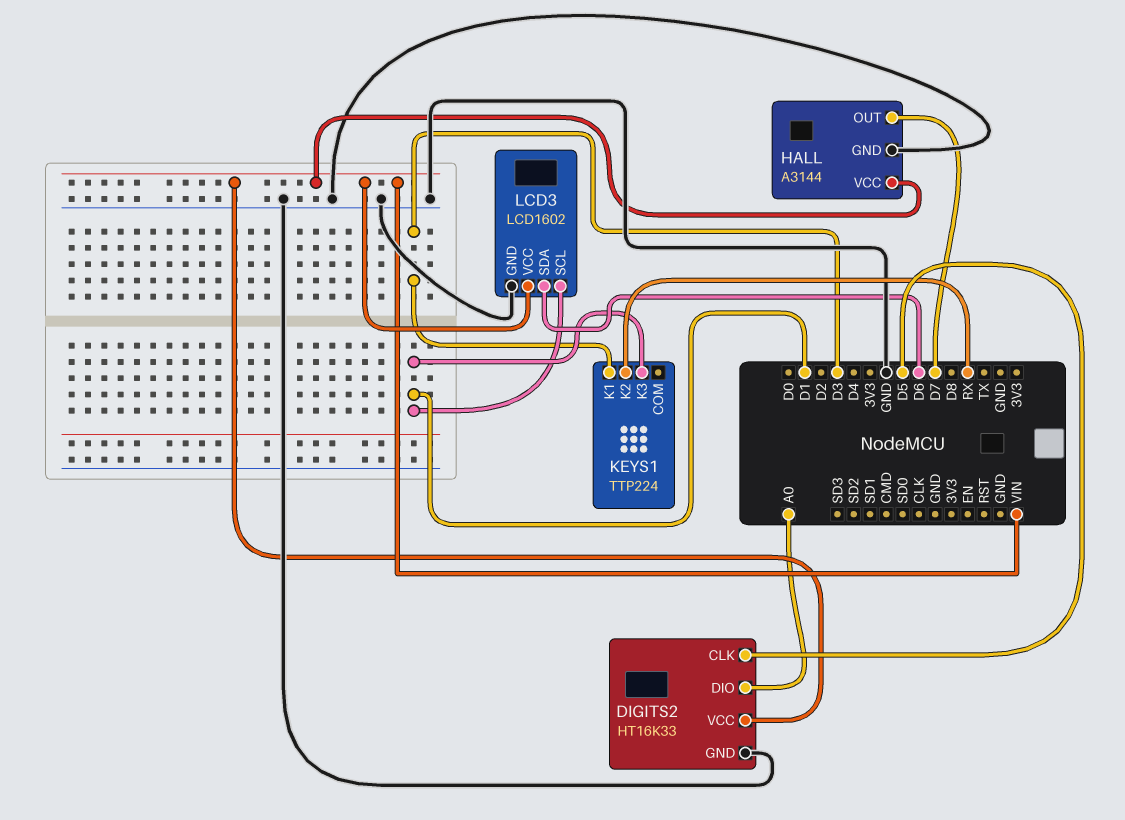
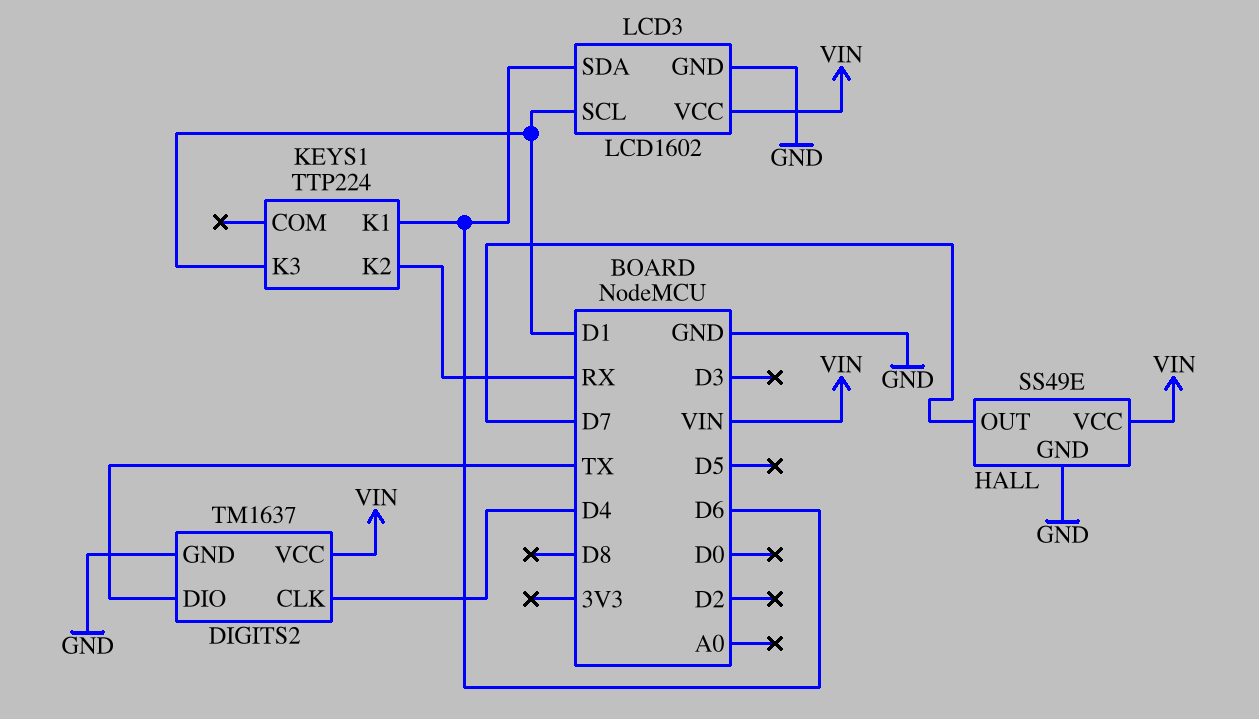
DIGITS2: HT16K33 -> TM1637
DIGITS2 pin CLK: D5 -> D4
DIGITS2 pin DIO: A0 -> TX
HALL: A3144 -> SS49E
KEYS1 pin K1: D3 -> D6

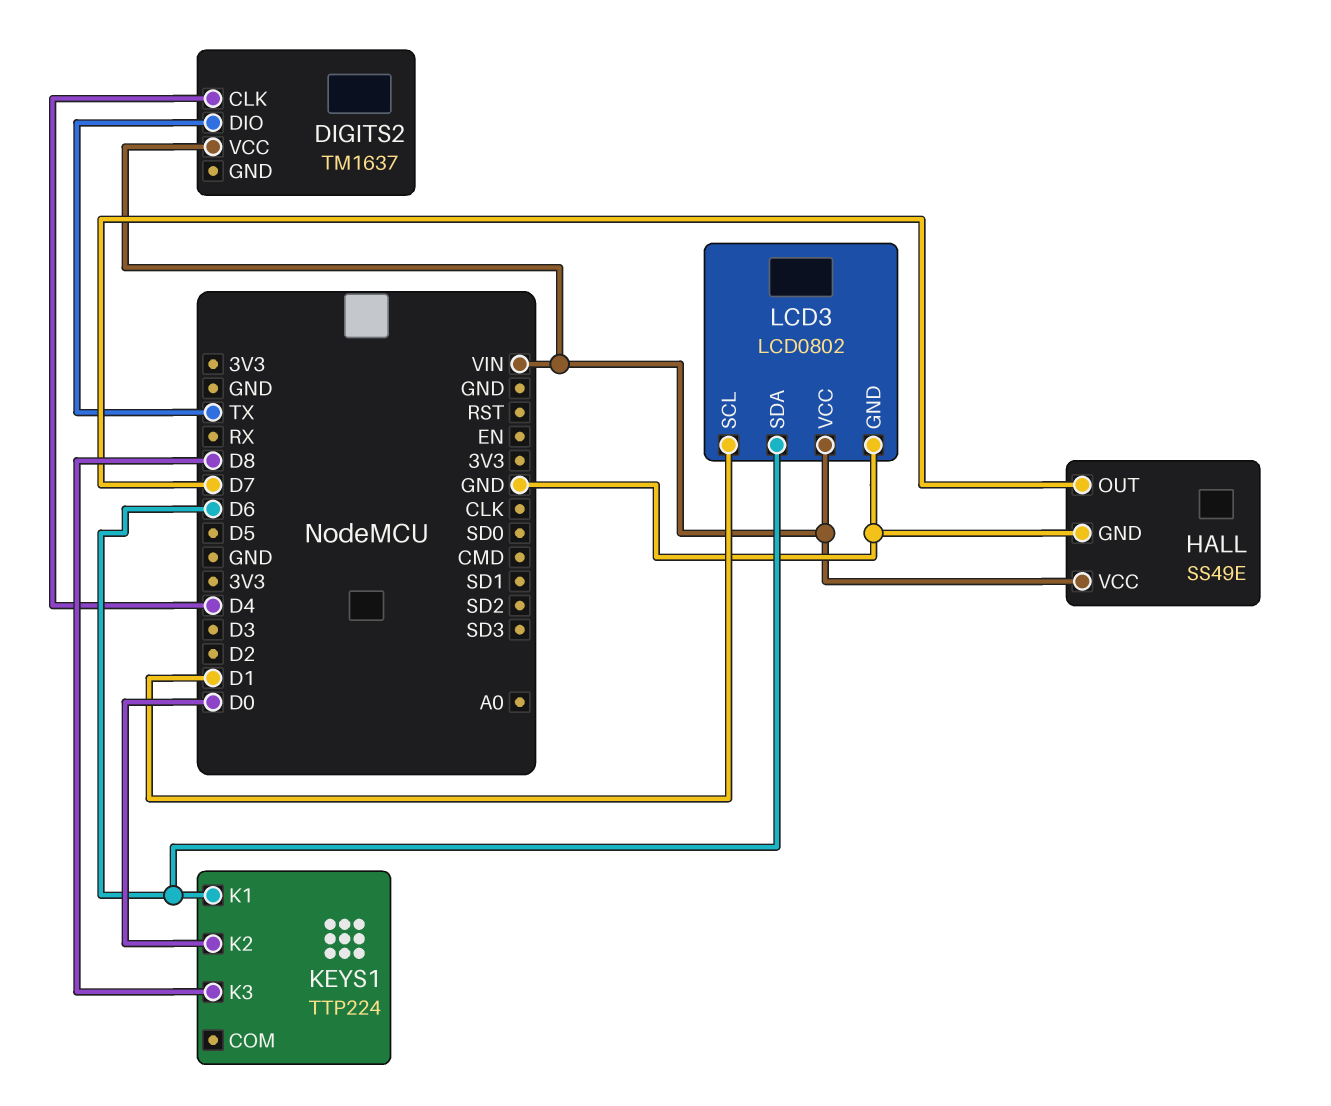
DIGITS2 pin GND: GND -> none
KEYS1 pin K2: RX -> D0
KEYS1 pin K3: D1 -> D8
LCD3: LCD1602 -> LCD0802

